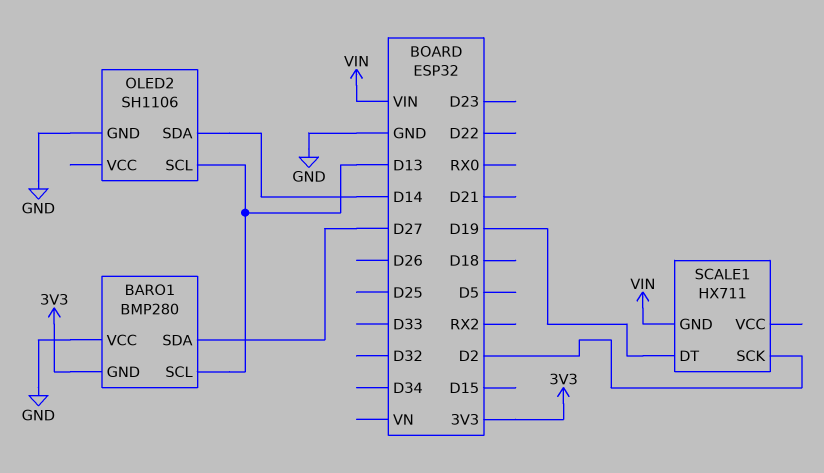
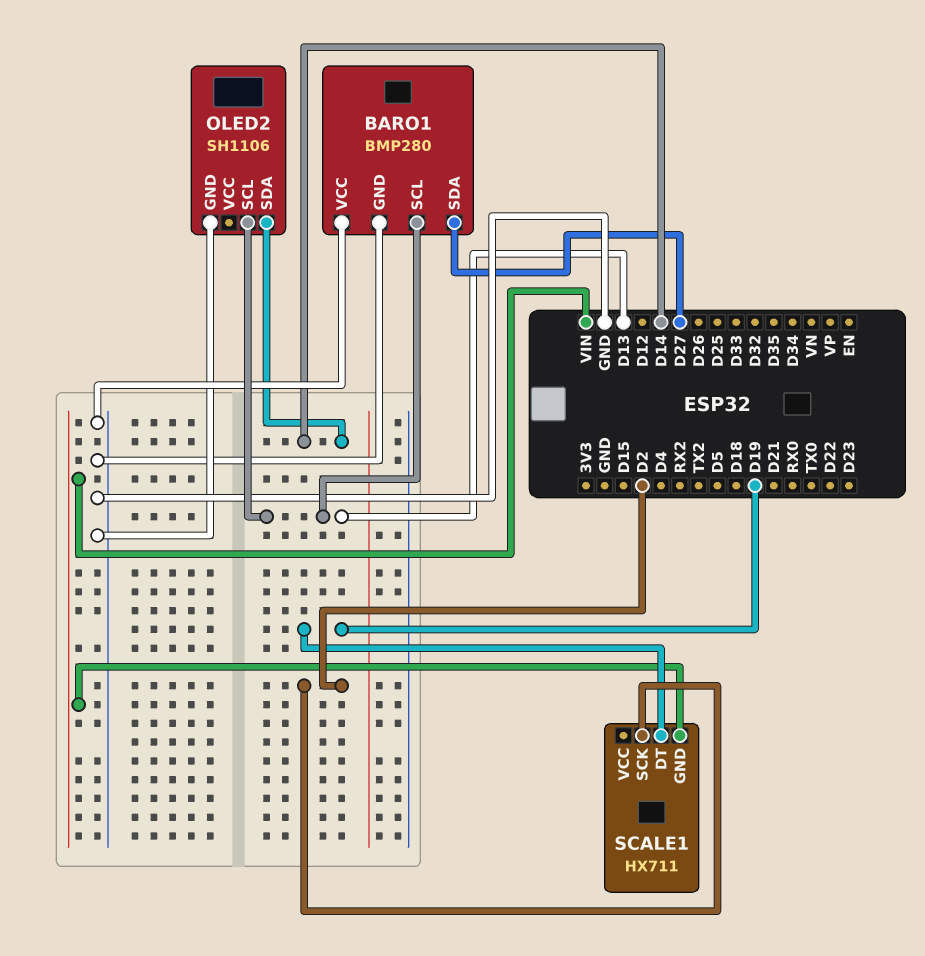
BARO1 pin GND: 3V3 -> GND

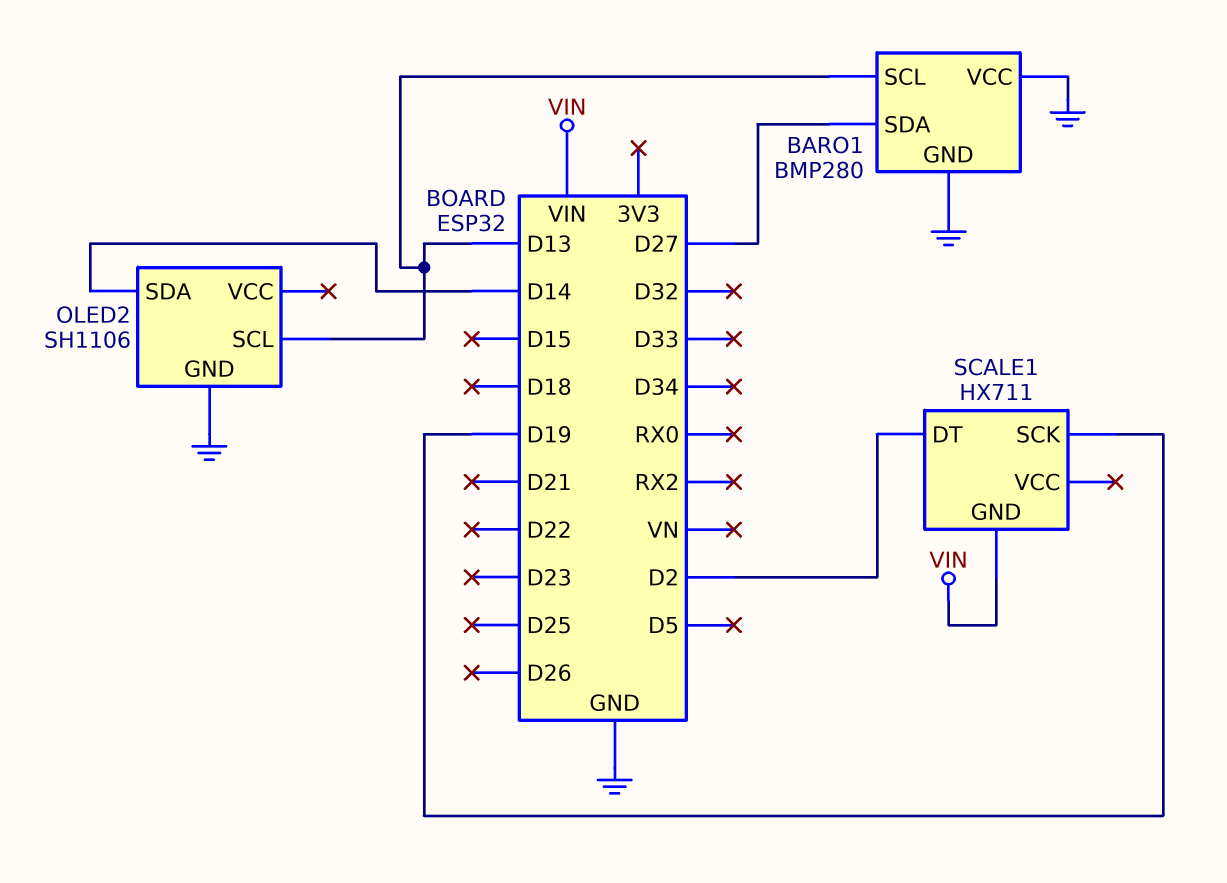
SCALE1 pin DT: D19 -> D2
SCALE1 pin SCK: D2 -> D19

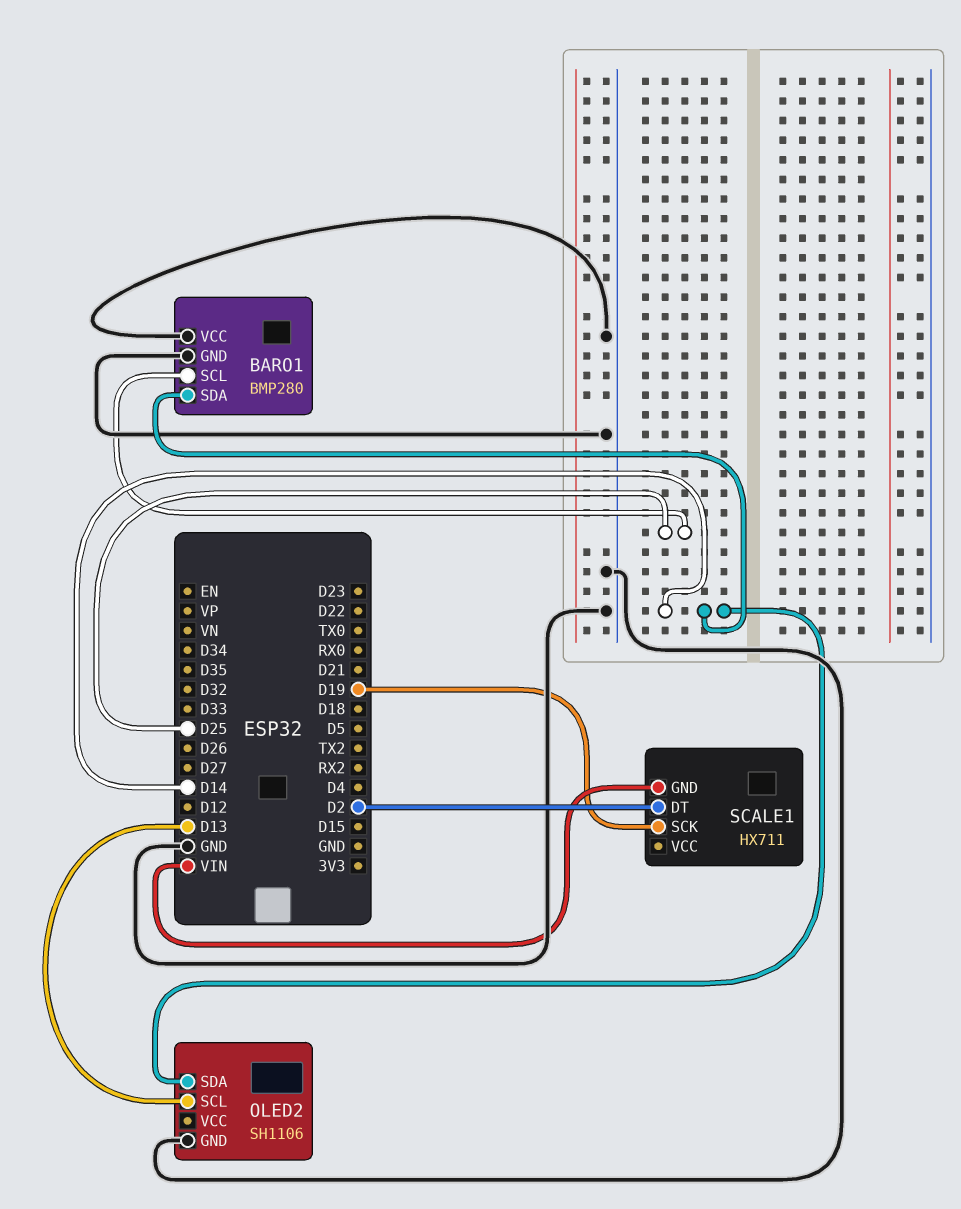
BARO1 pin SCL: D13 -> D25
BARO1 pin SDA: D27 -> D14

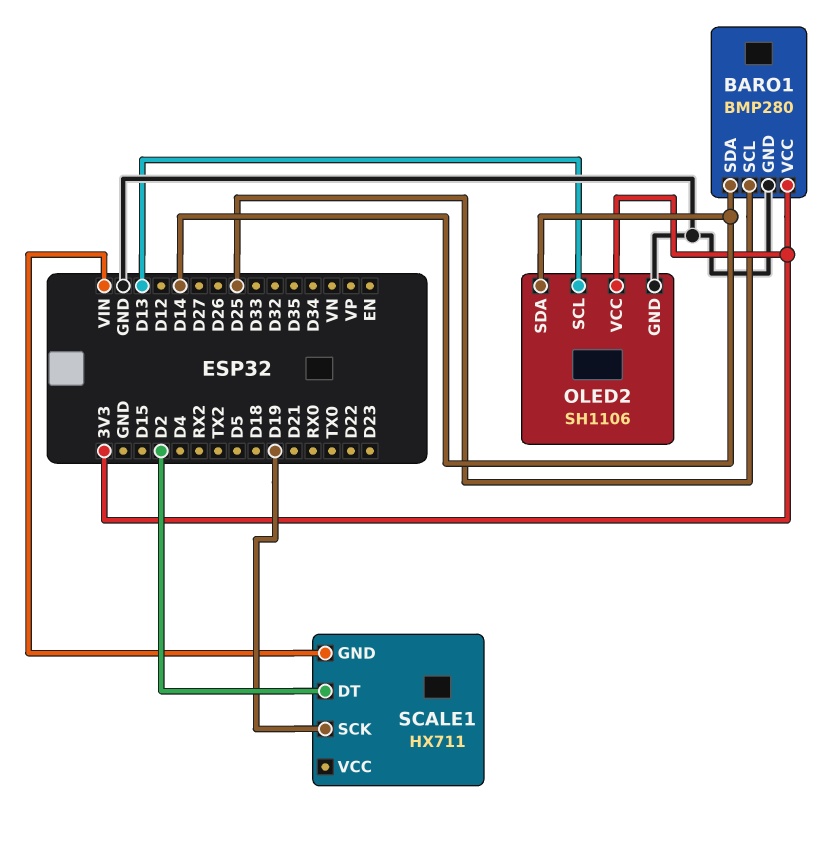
BARO1 pin VCC: GND -> 3V3
OLED2 pin VCC: none -> 3V3

